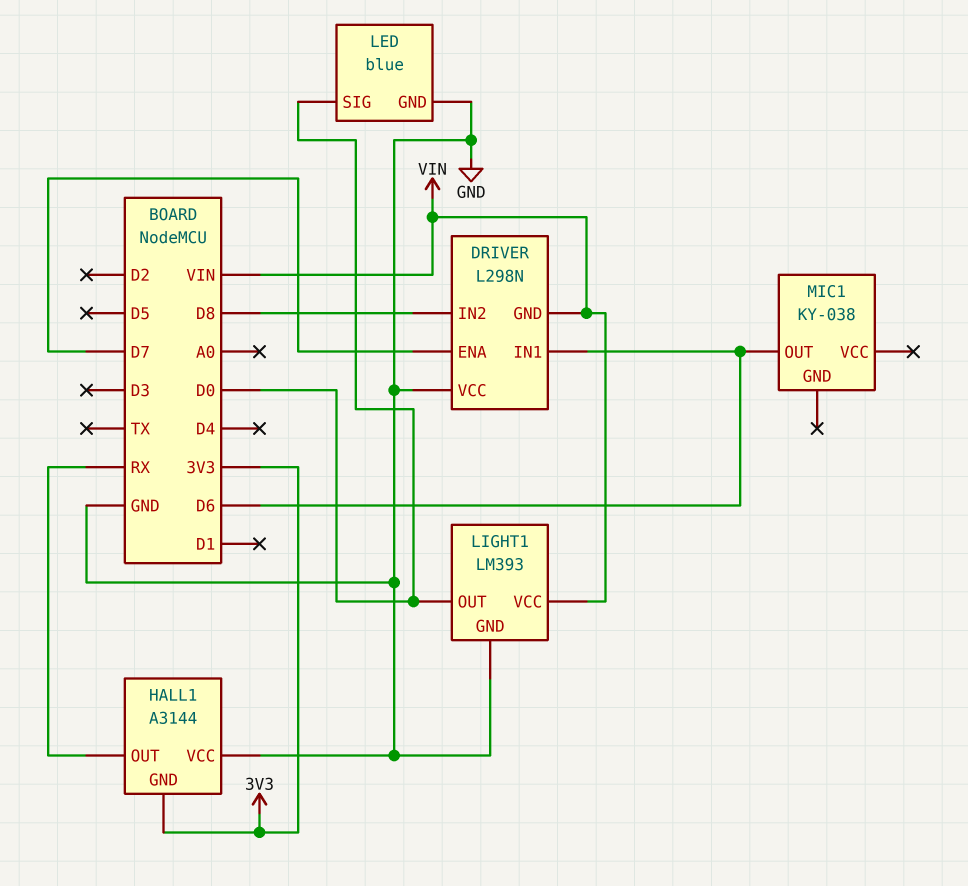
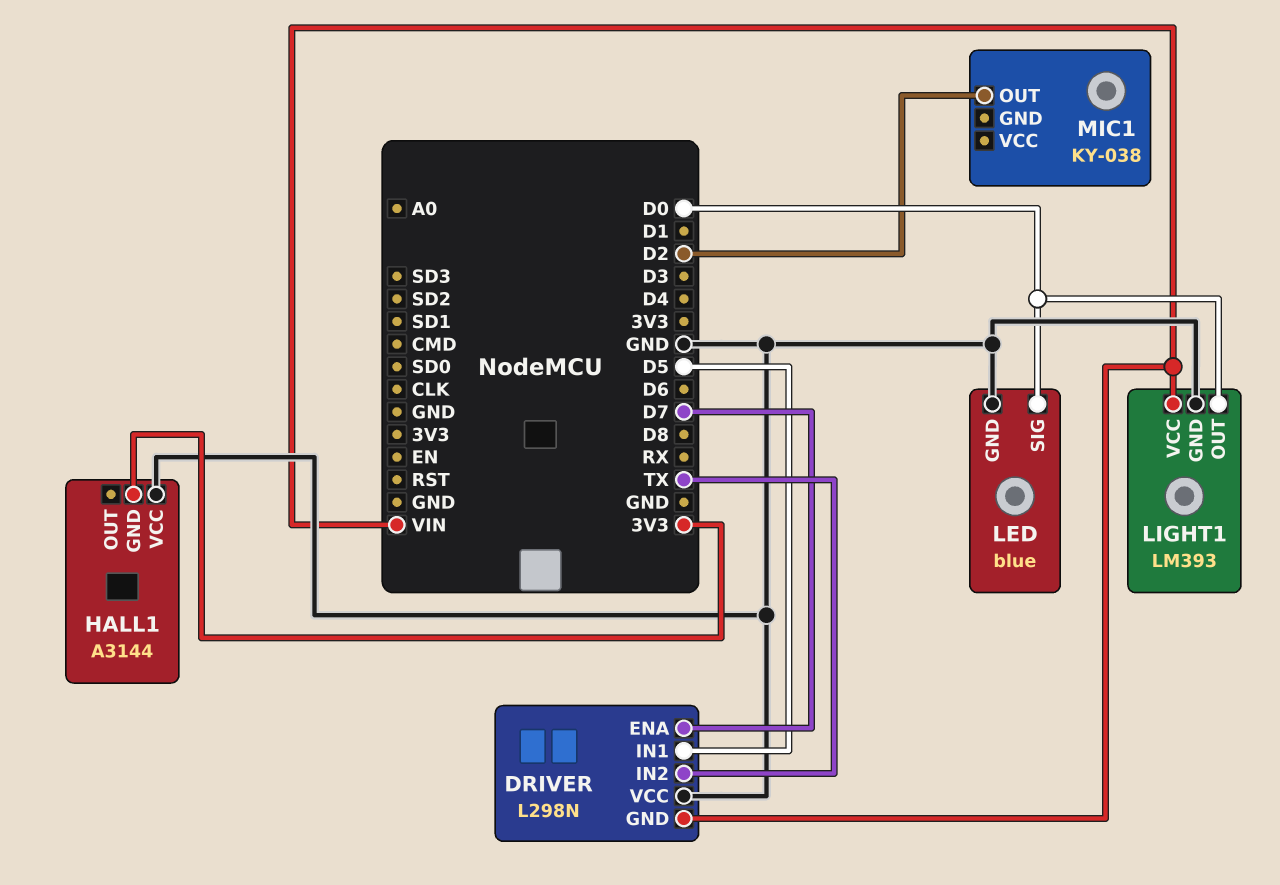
DRIVER pin IN1: D6 -> D5
DRIVER pin IN2: D8 -> TX
HALL1 pin OUT: RX -> none
MIC1 pin OUT: D6 -> D2

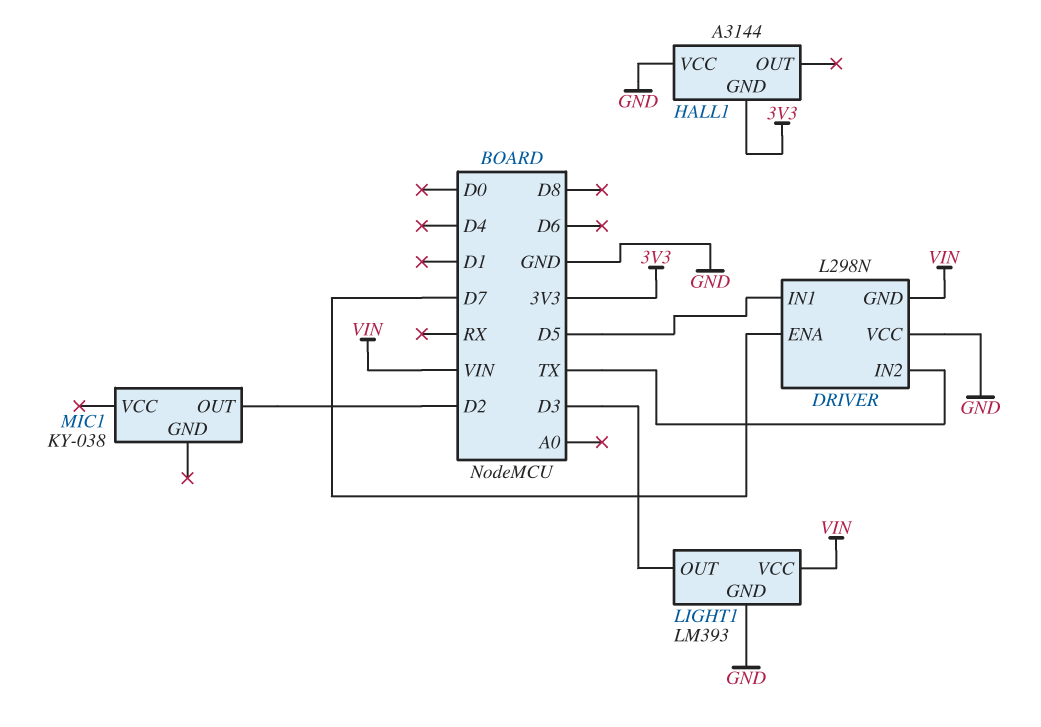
LED: blue -> none
LED pin GND: GND -> none
LED pin SIG: D0 -> none
LIGHT1 pin OUT: D0 -> D3

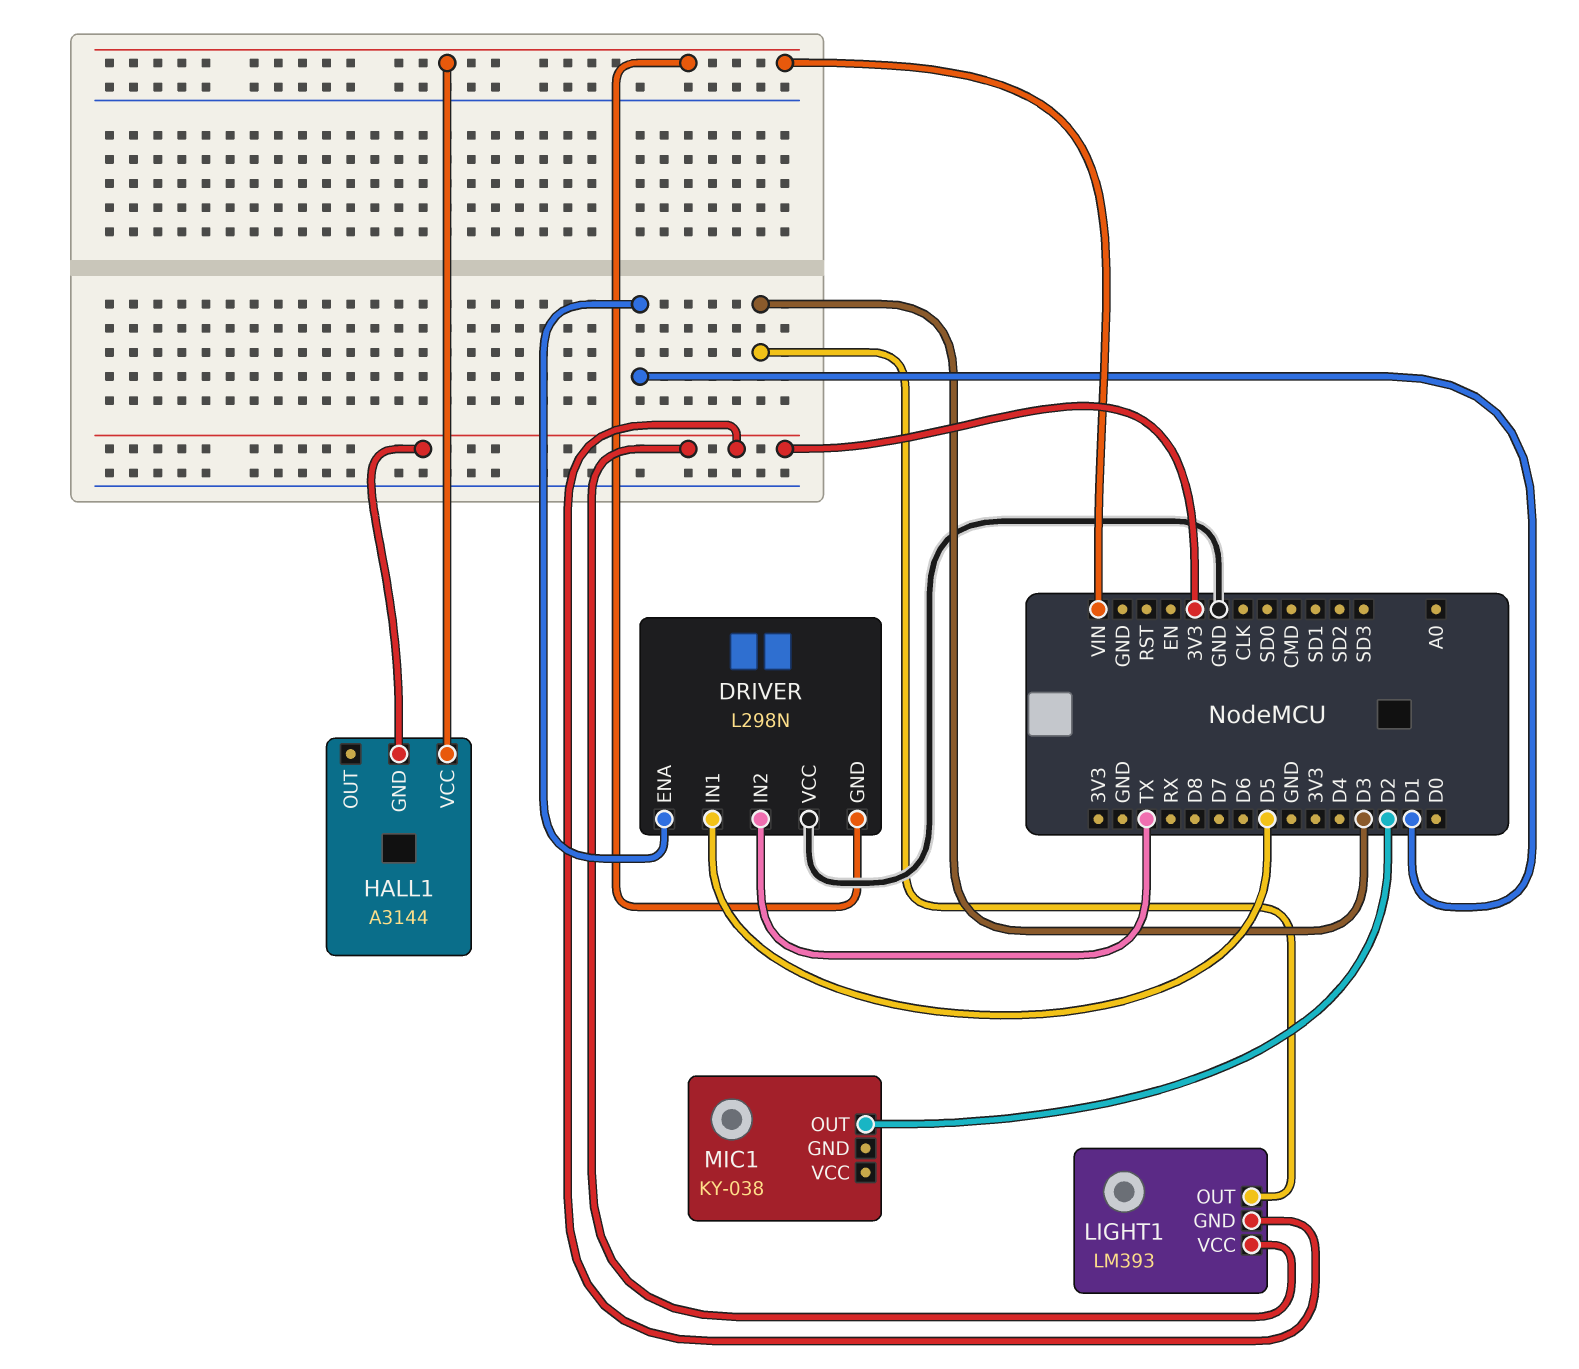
DRIVER pin ENA: D7 -> D1
HALL1 pin VCC: GND -> VIN
LIGHT1 pin GND: GND -> 3V3
LIGHT1 pin VCC: VIN -> 3V3

